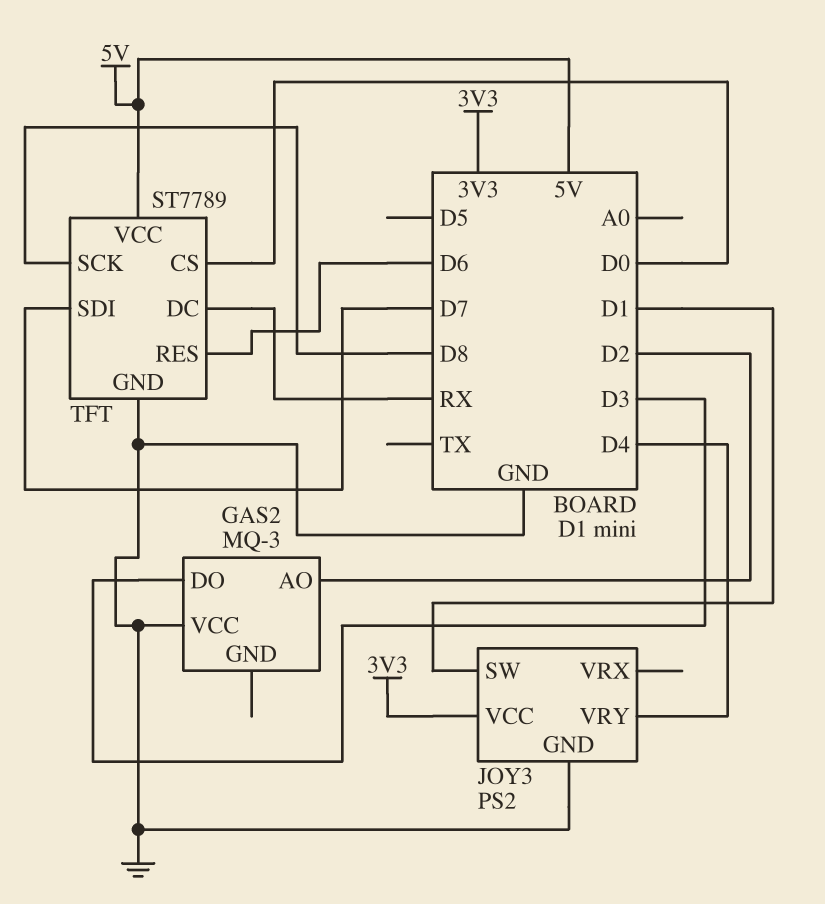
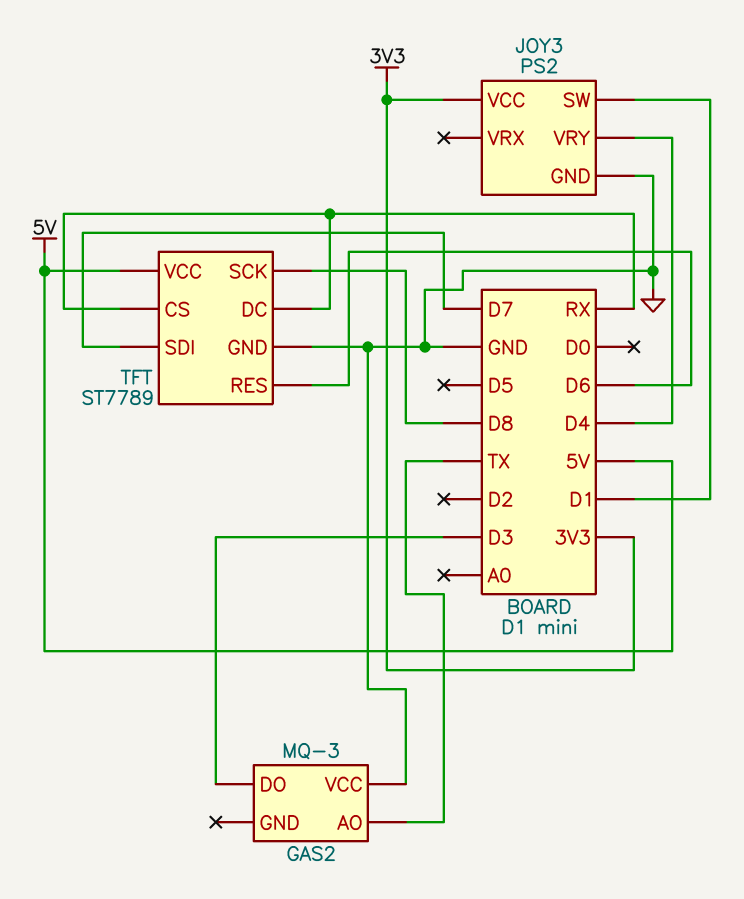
GAS2 pin AO: D2 -> TX
TFT pin CS: D0 -> RX

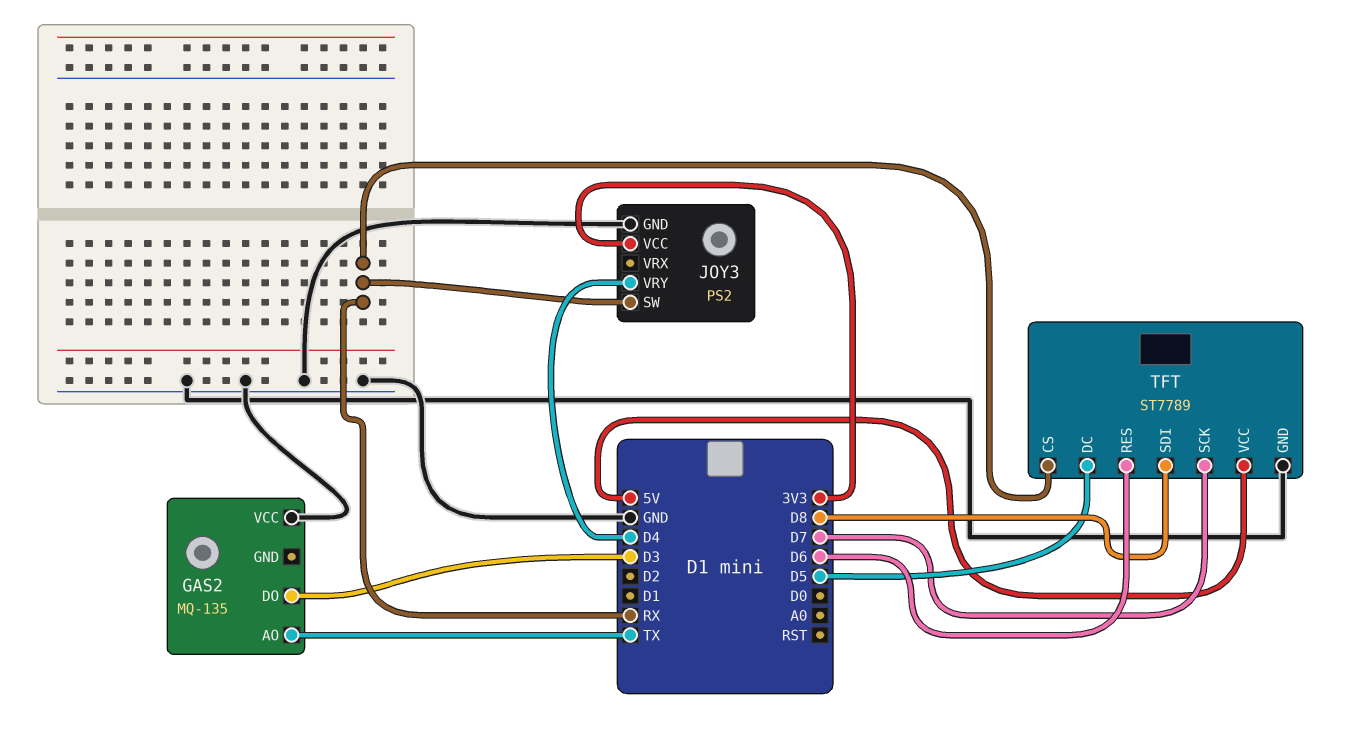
GAS2: MQ-3 -> MQ-135
JOY3 pin SW: D1 -> RX
TFT pin DC: RX -> D5
TFT pin SCK: D8 -> D7
TFT pin SDI: D7 -> D8

